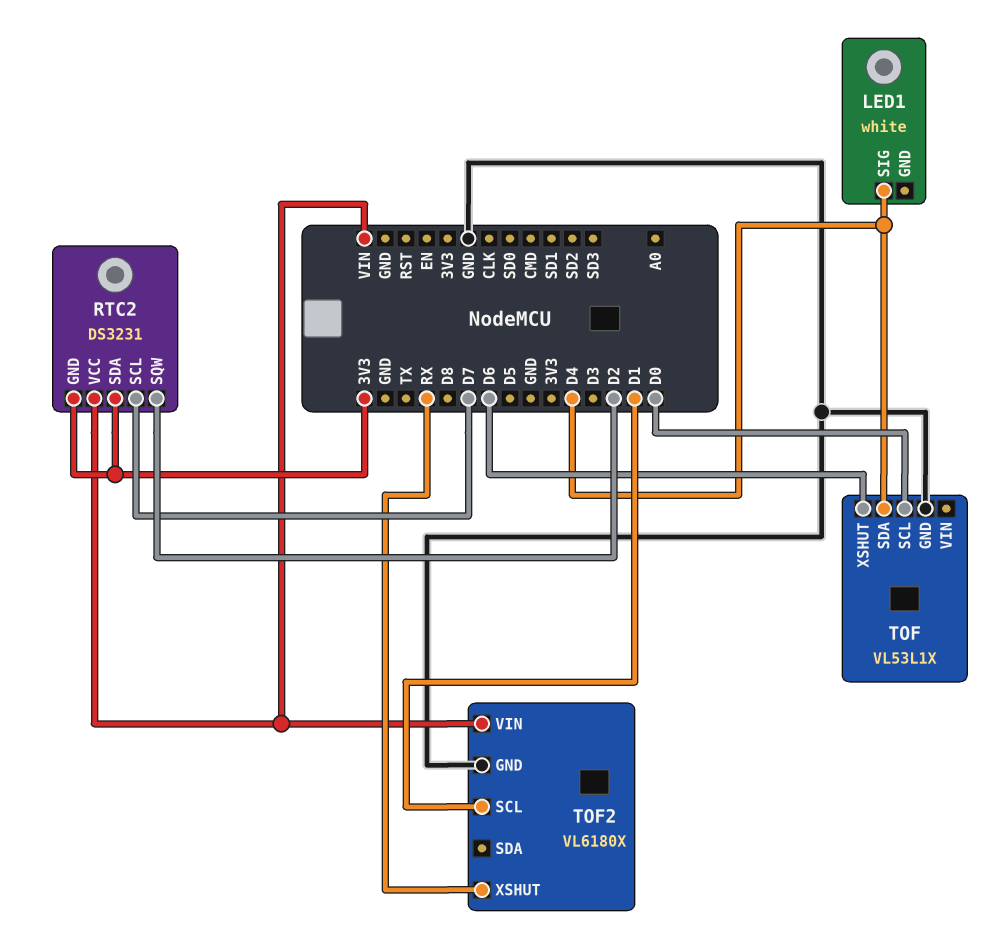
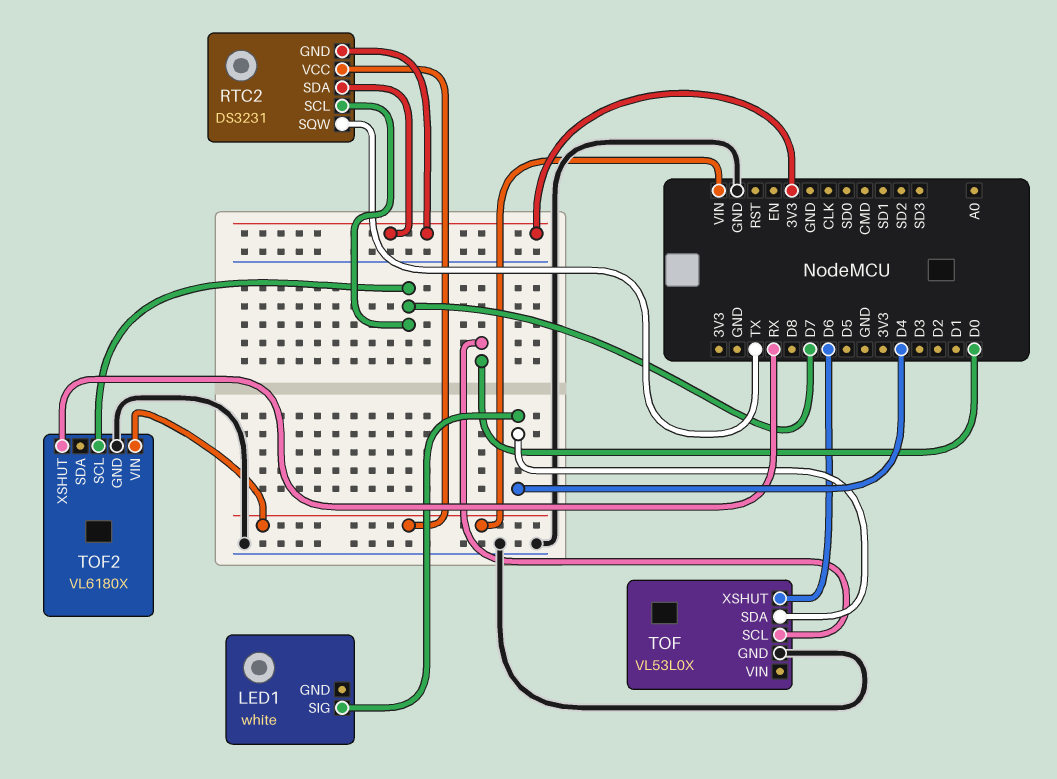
RTC2 pin SQW: D2 -> TX
TOF: VL53L1X -> VL53L0X
TOF2 pin SCL: D1 -> D7

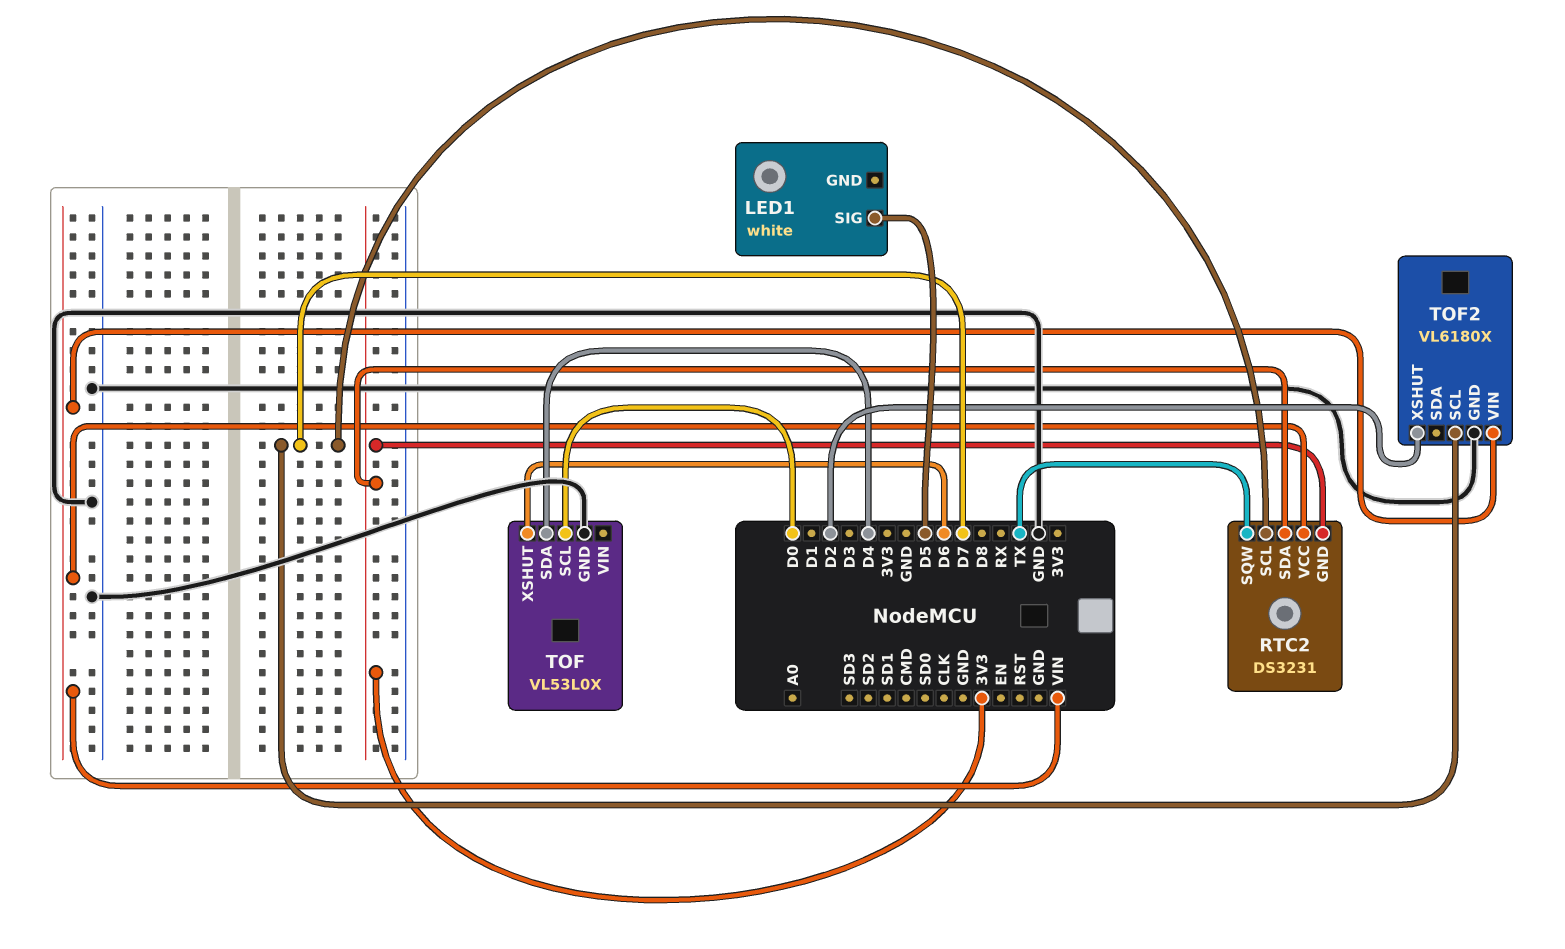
LED1 pin SIG: D4 -> D5
TOF2 pin XSHUT: RX -> D2

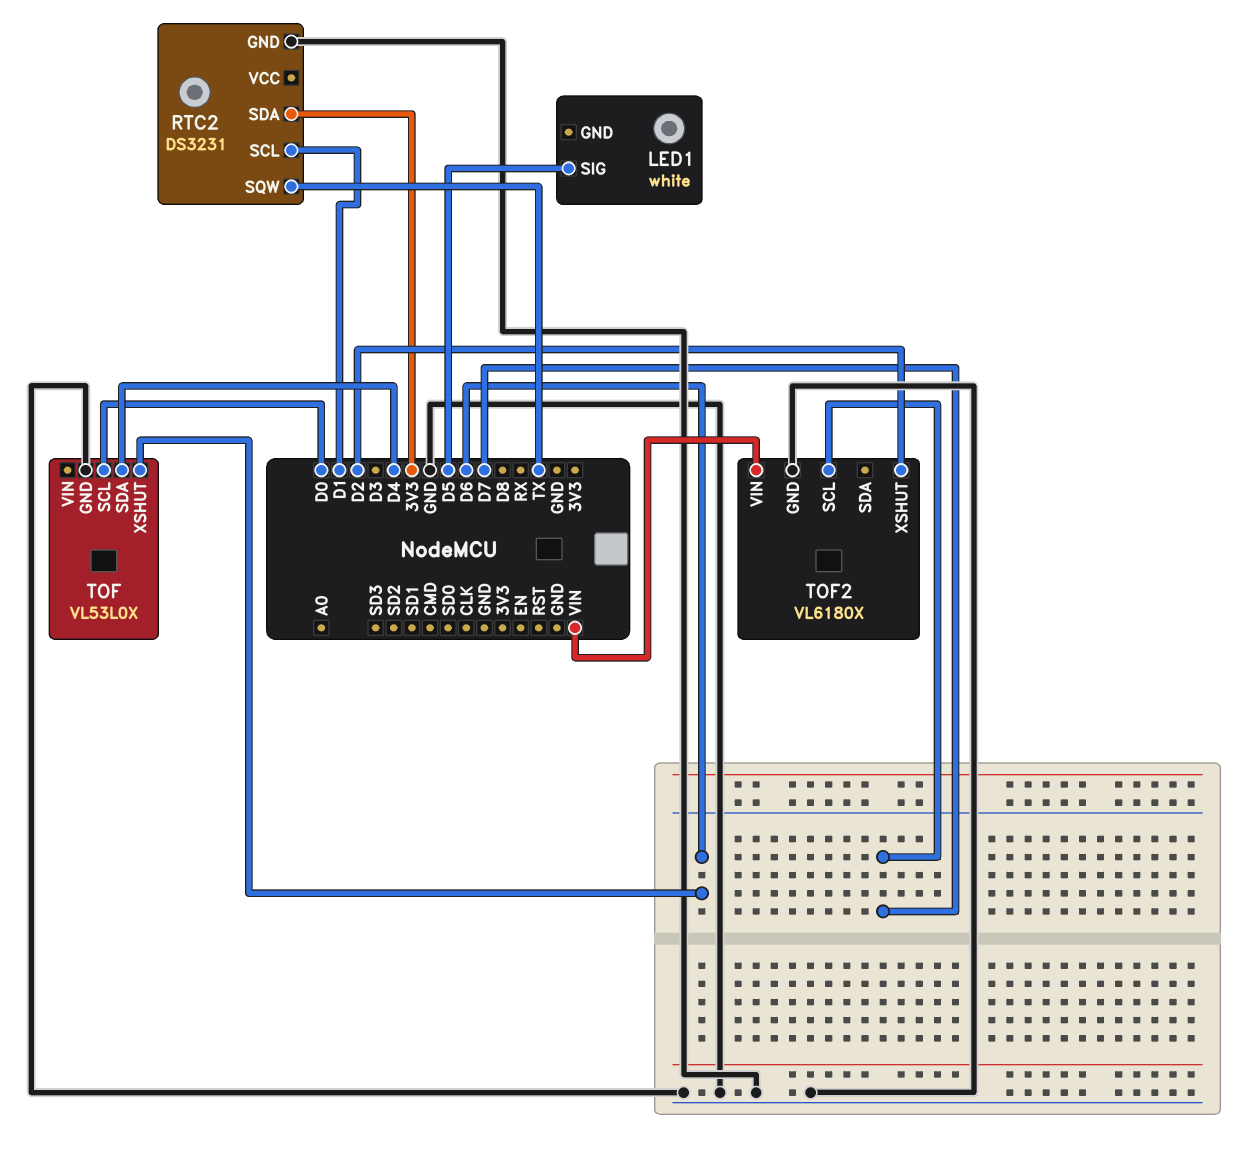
RTC2 pin GND: 3V3 -> GND
RTC2 pin SCL: D7 -> D1
RTC2 pin VCC: VIN -> none

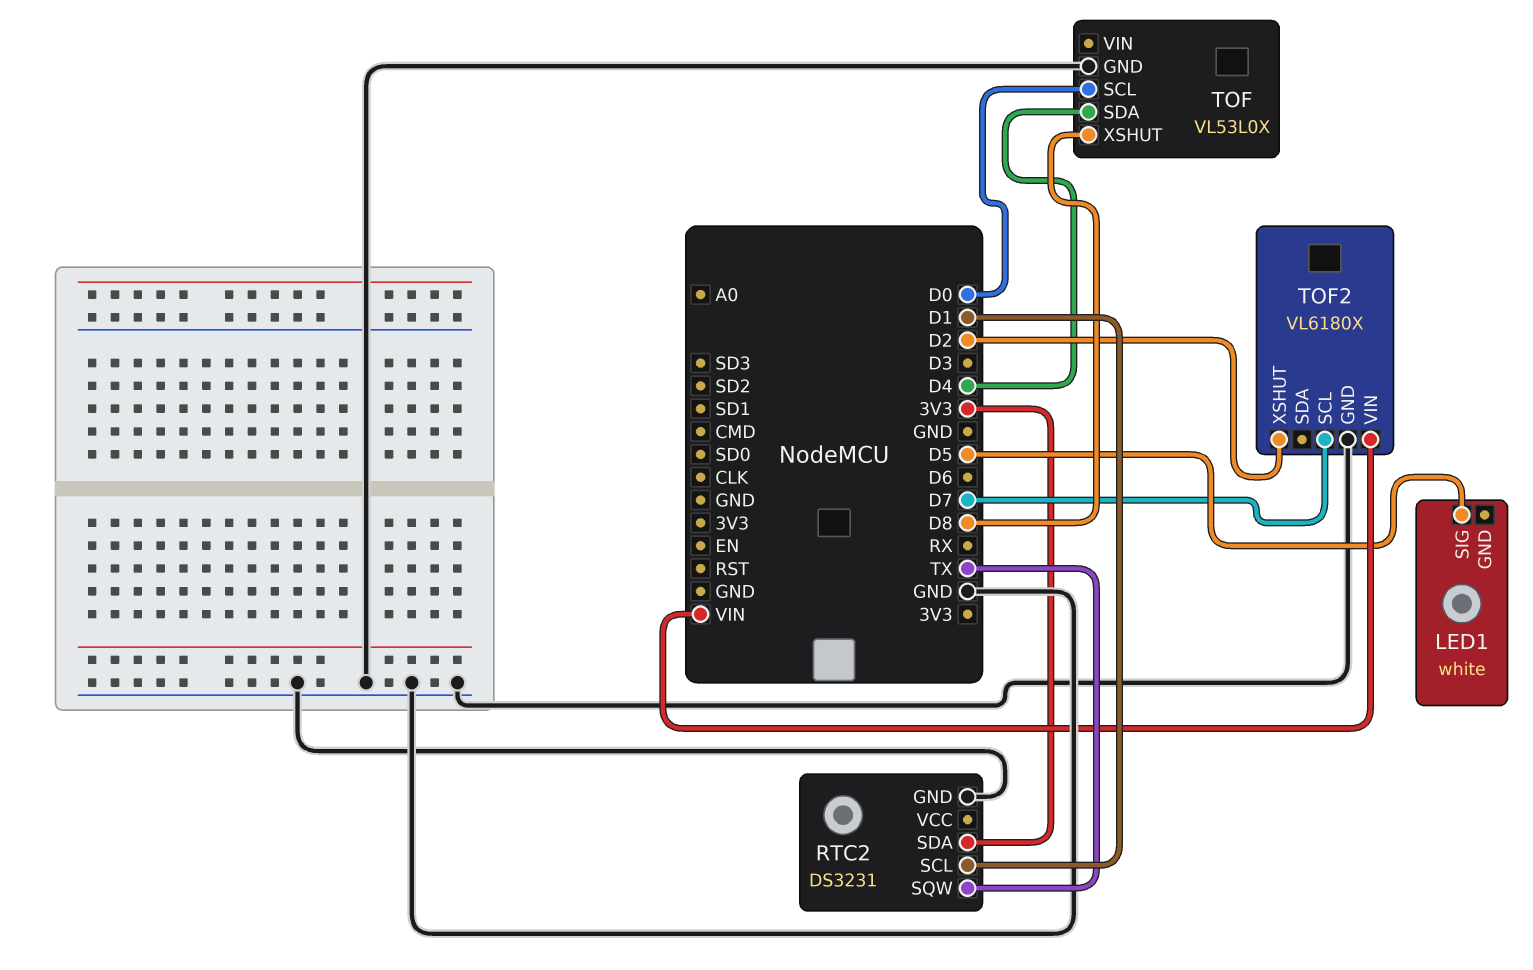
TOF pin XSHUT: D6 -> D8

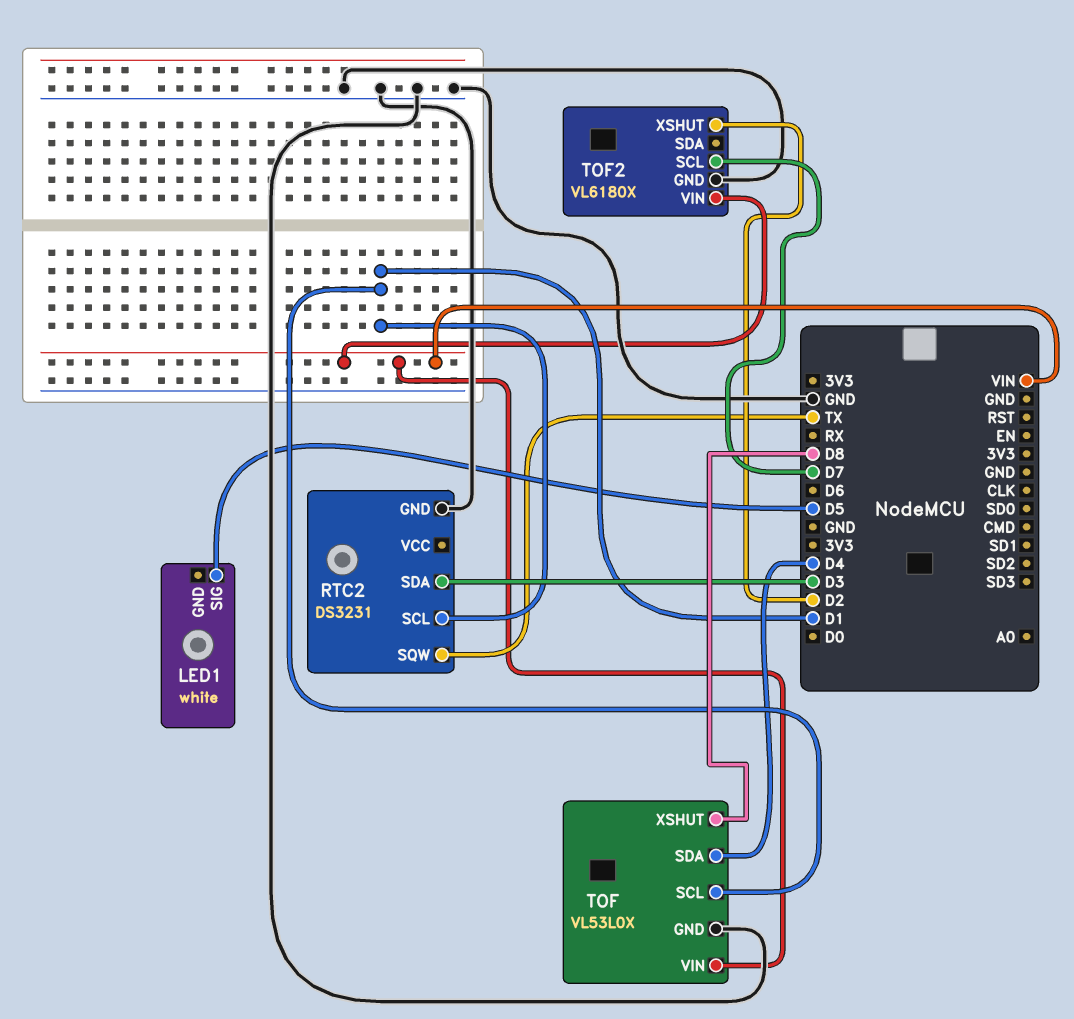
RTC2 pin SDA: 3V3 -> D3
TOF pin SCL: D0 -> D1
TOF pin VIN: none -> VIN

